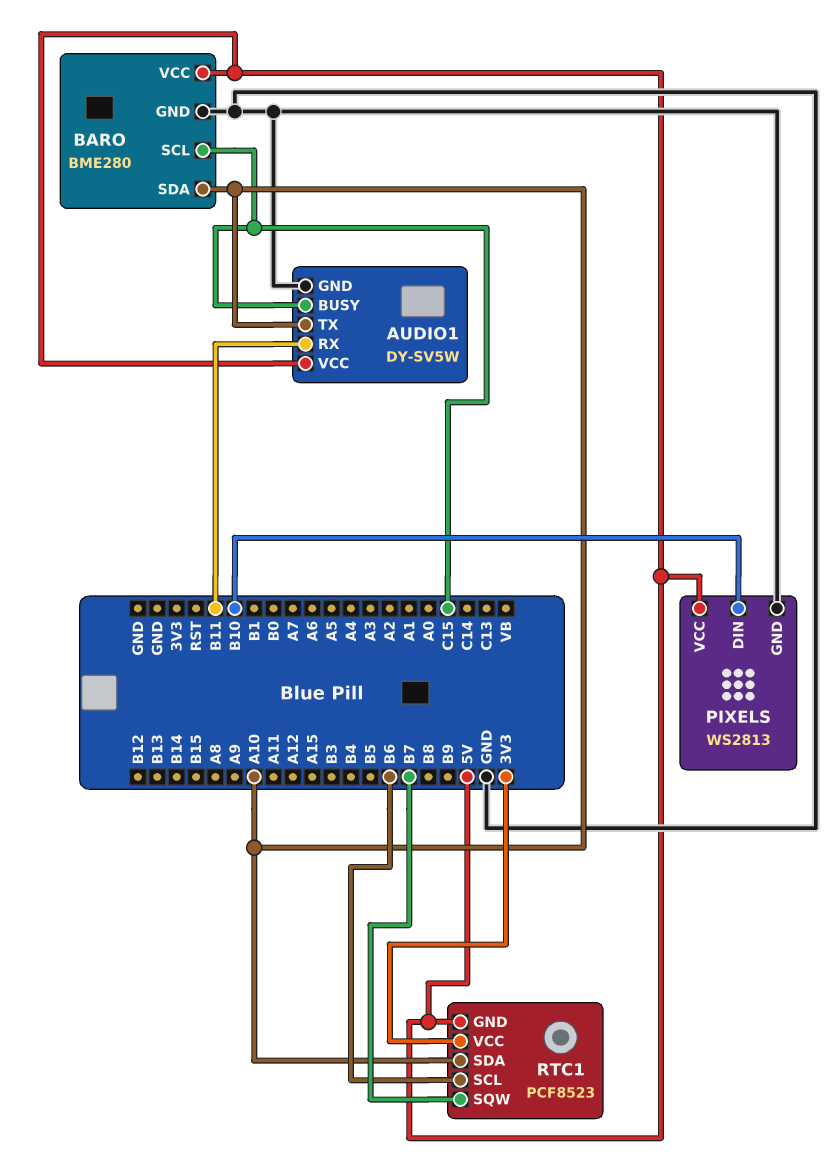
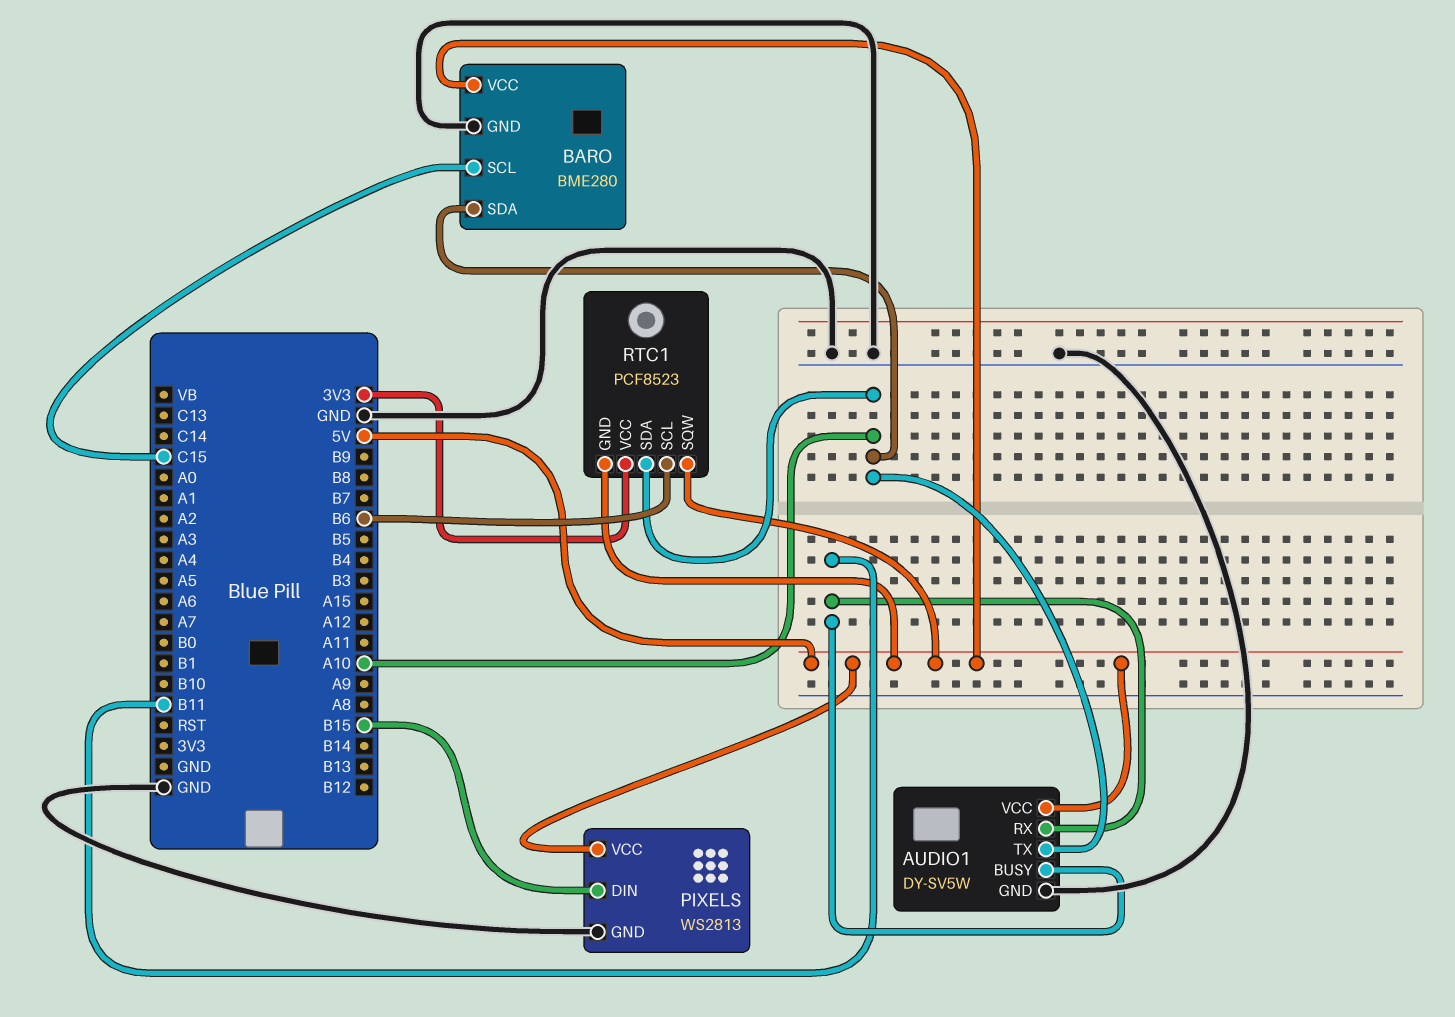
AUDIO1 pin BUSY: C15 -> B11
PIXELS pin DIN: B10 -> B15
RTC1 pin SQW: B7 -> 5V

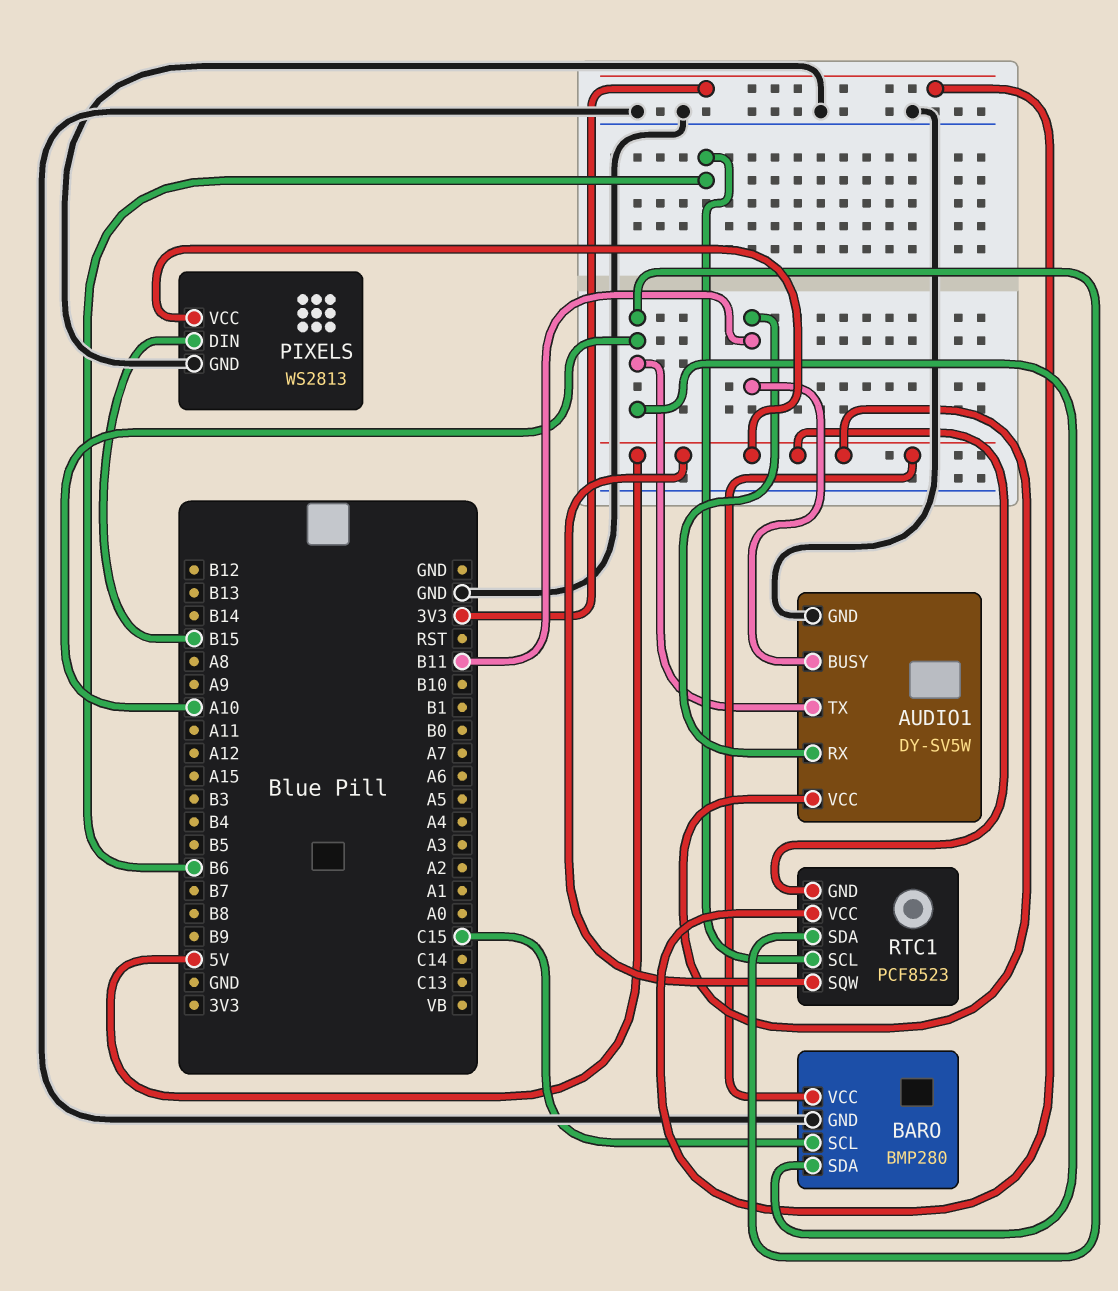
BARO: BME280 -> BMP280

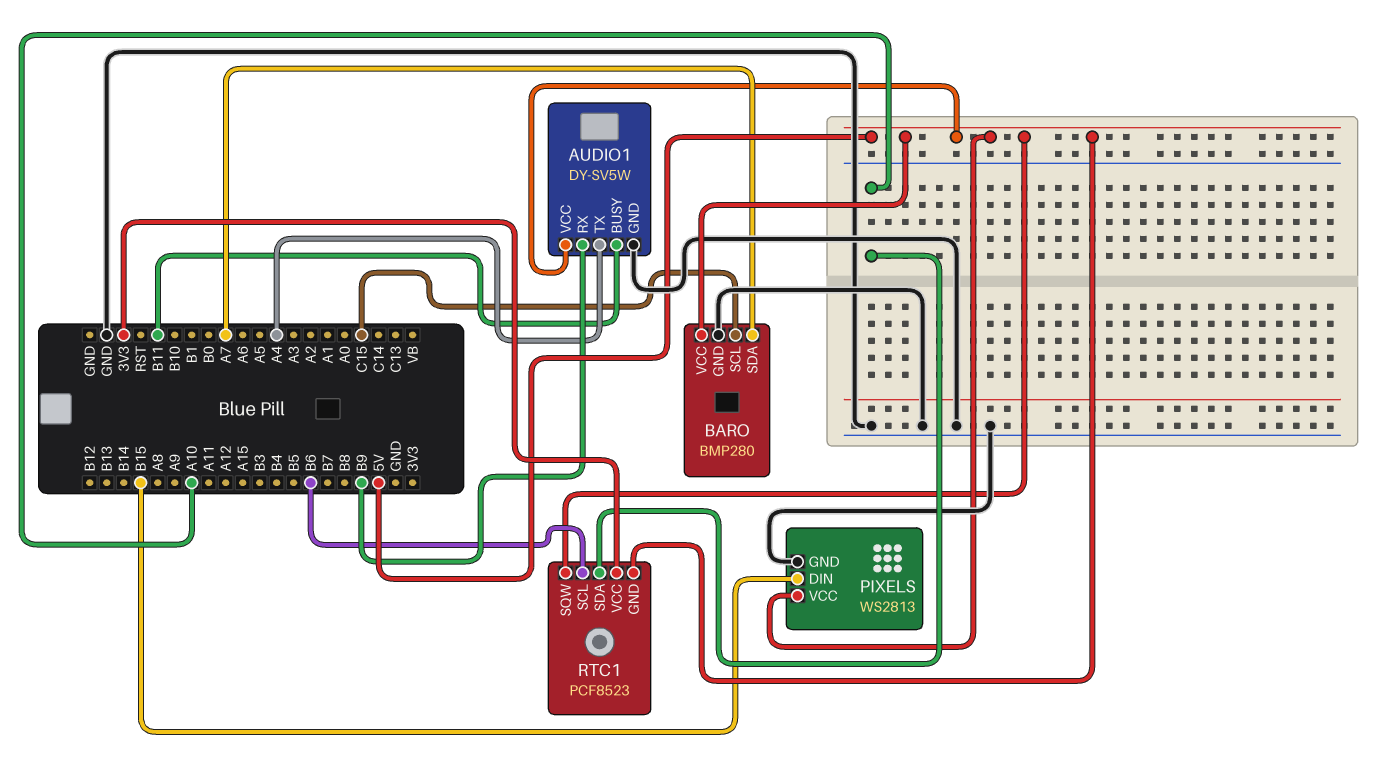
AUDIO1 pin RX: B11 -> B9
AUDIO1 pin TX: A10 -> A4
BARO pin SDA: A10 -> A7

